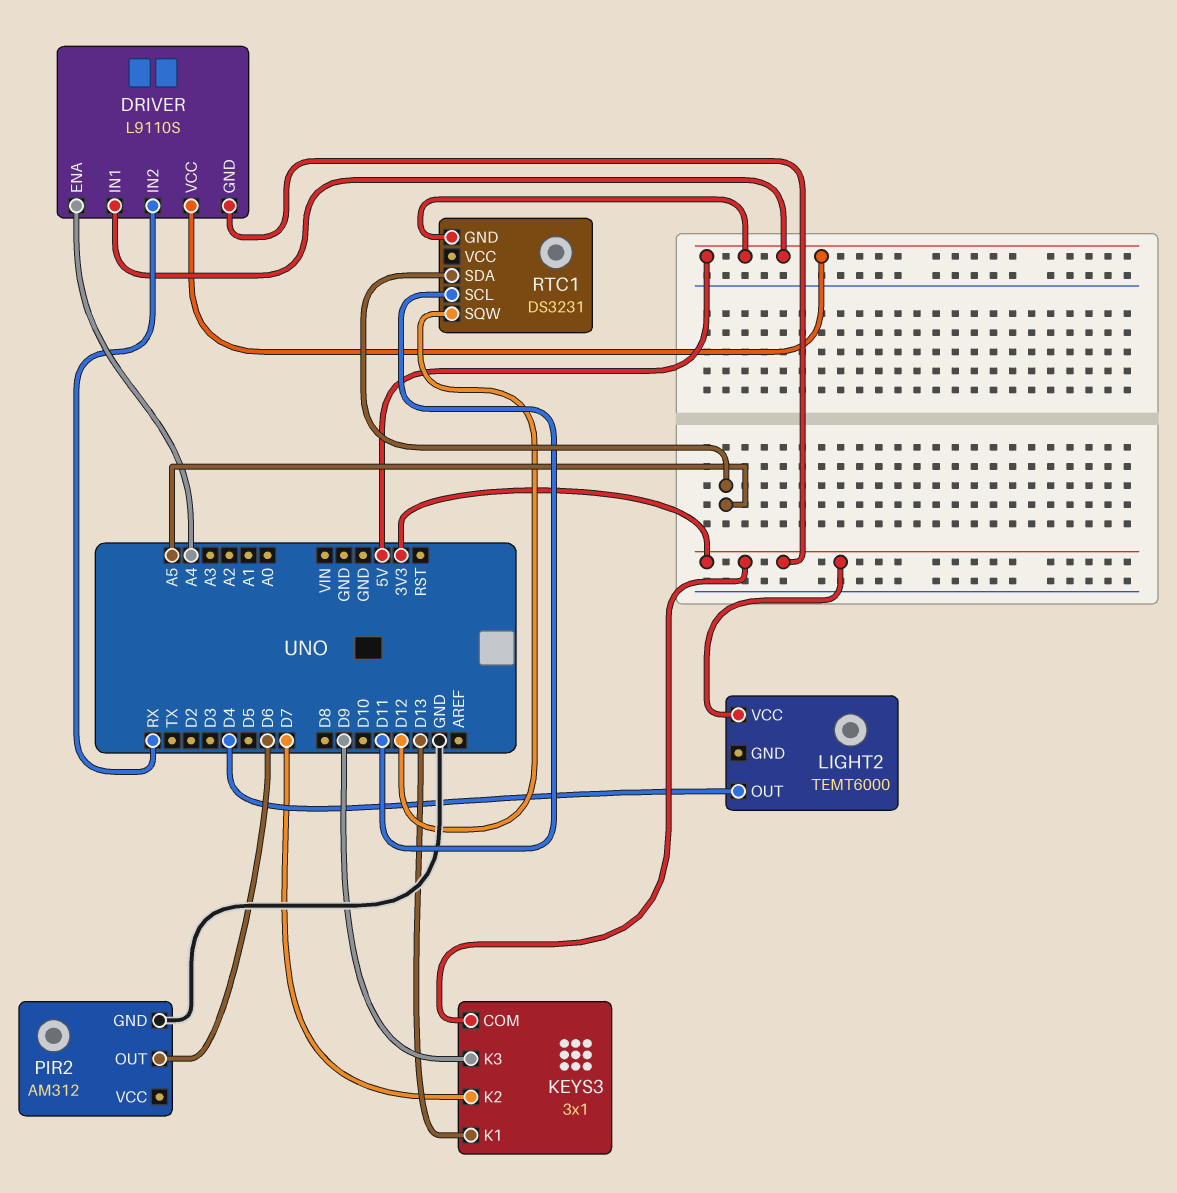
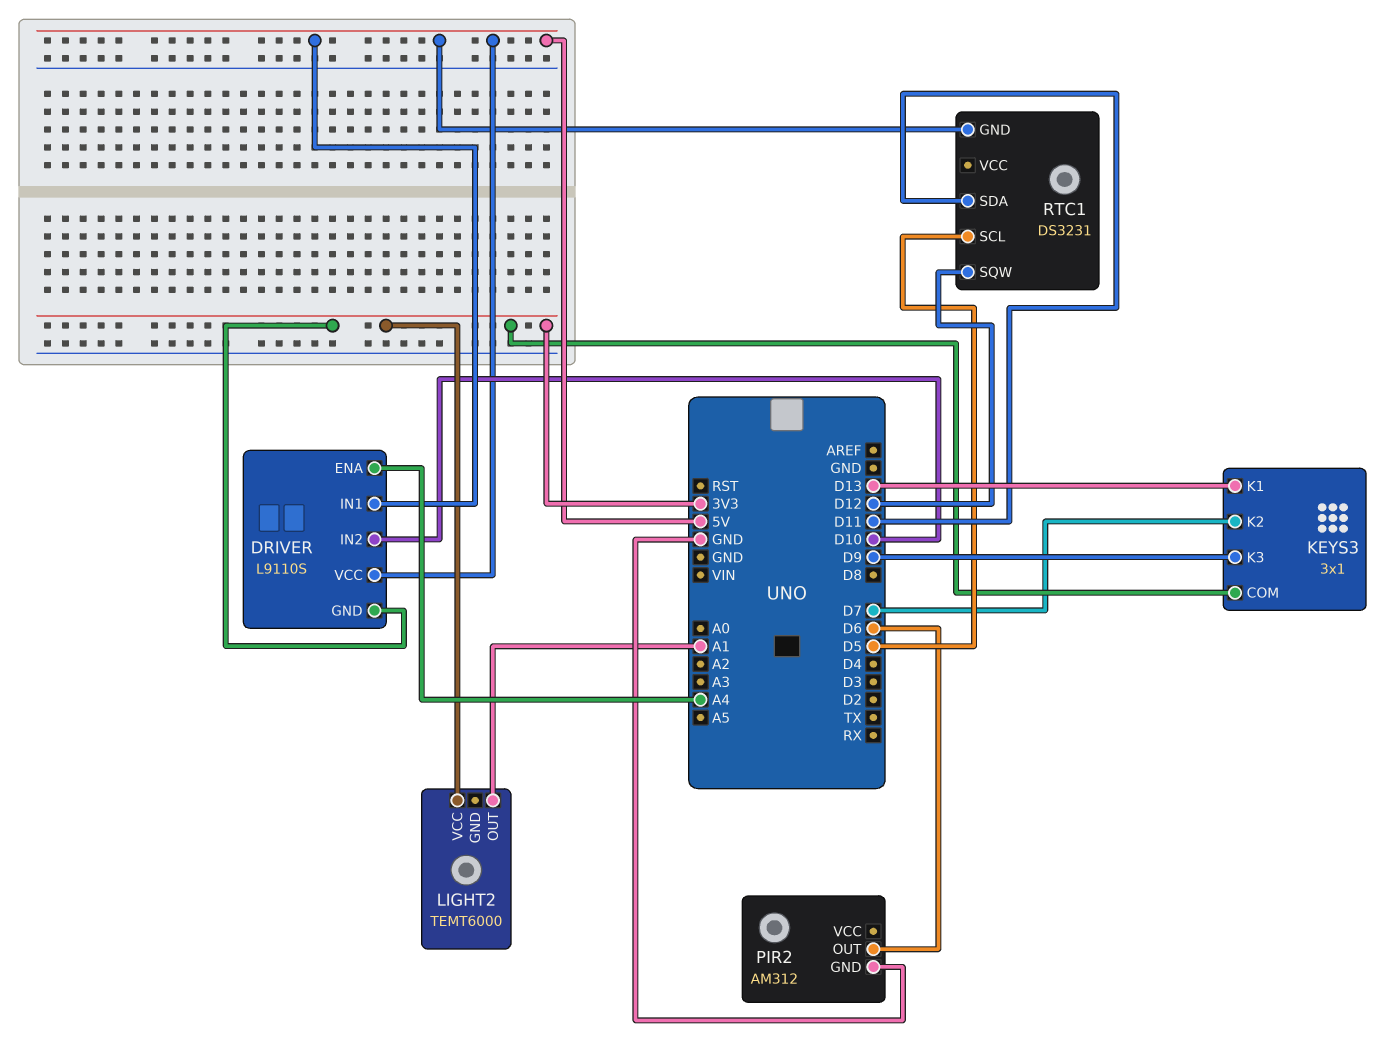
DRIVER pin IN2: RX -> D10
LIGHT2 pin OUT: D4 -> A1
RTC1 pin SCL: D11 -> D5
RTC1 pin SDA: A5 -> D11

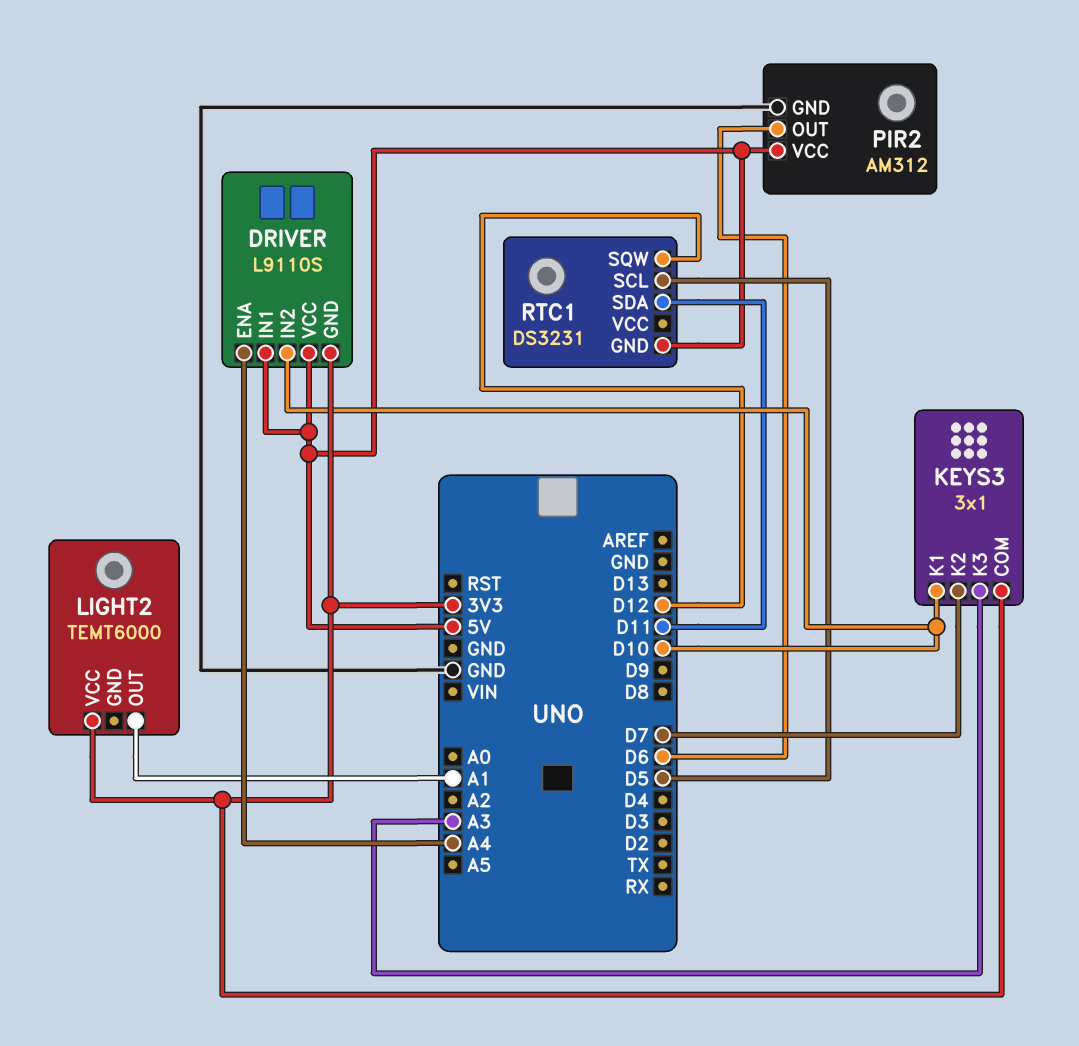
KEYS3 pin K1: D13 -> D10
KEYS3 pin K3: D9 -> A3
PIR2 pin VCC: none -> 5V

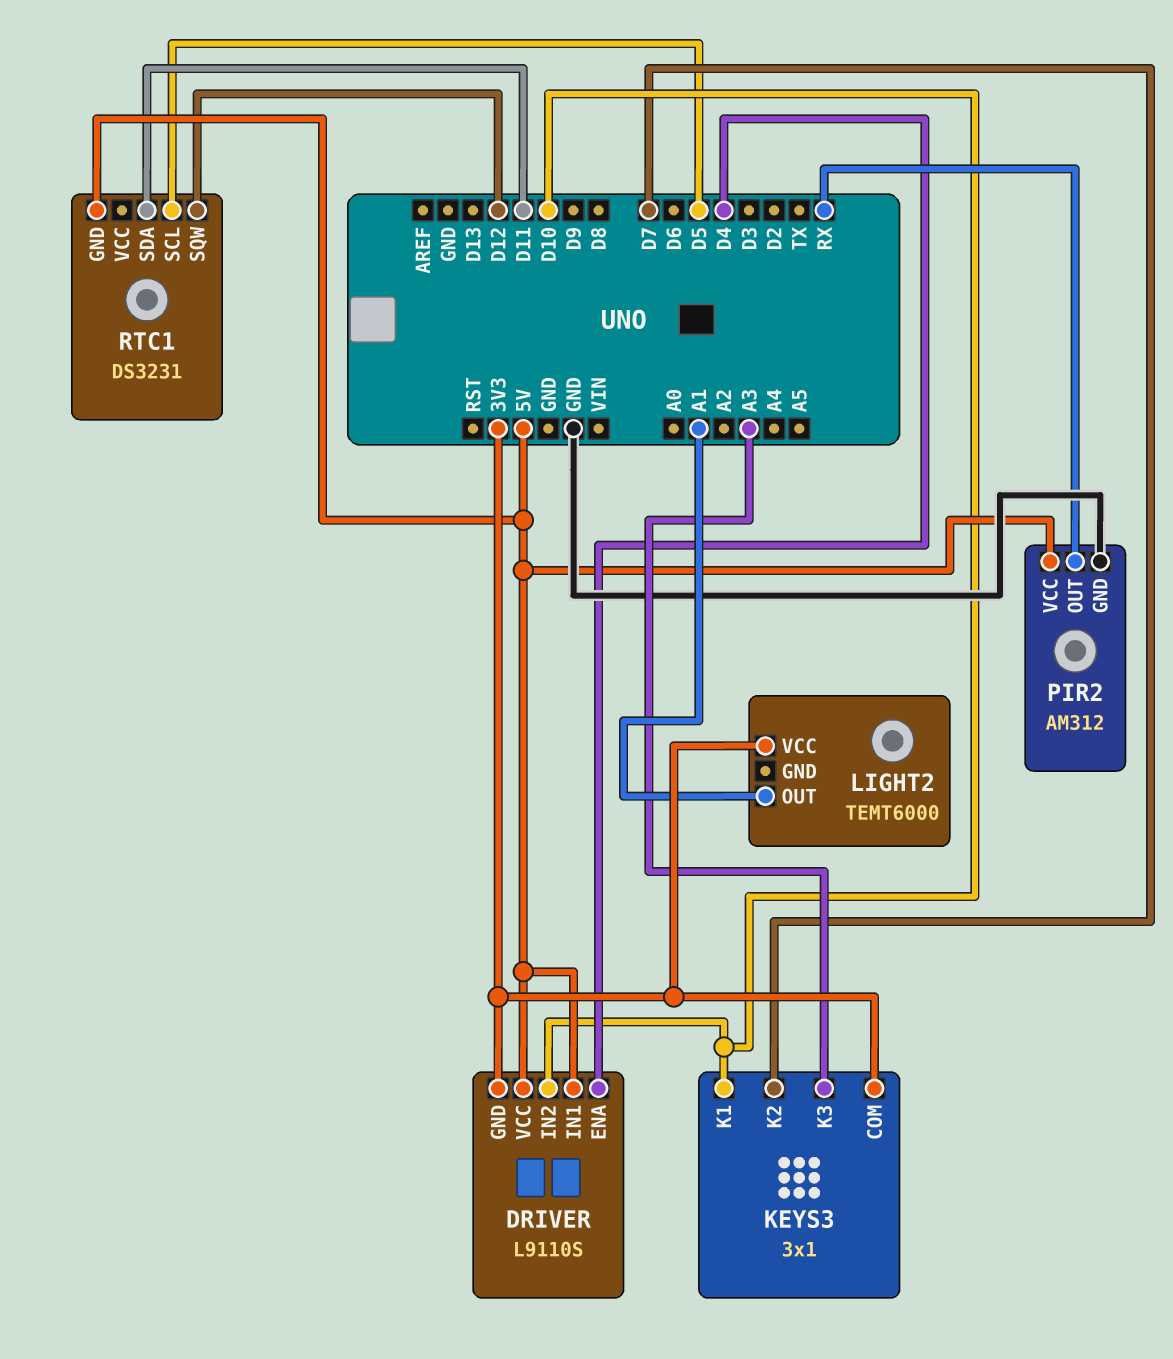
DRIVER pin ENA: A4 -> D4
PIR2 pin OUT: D6 -> RX

